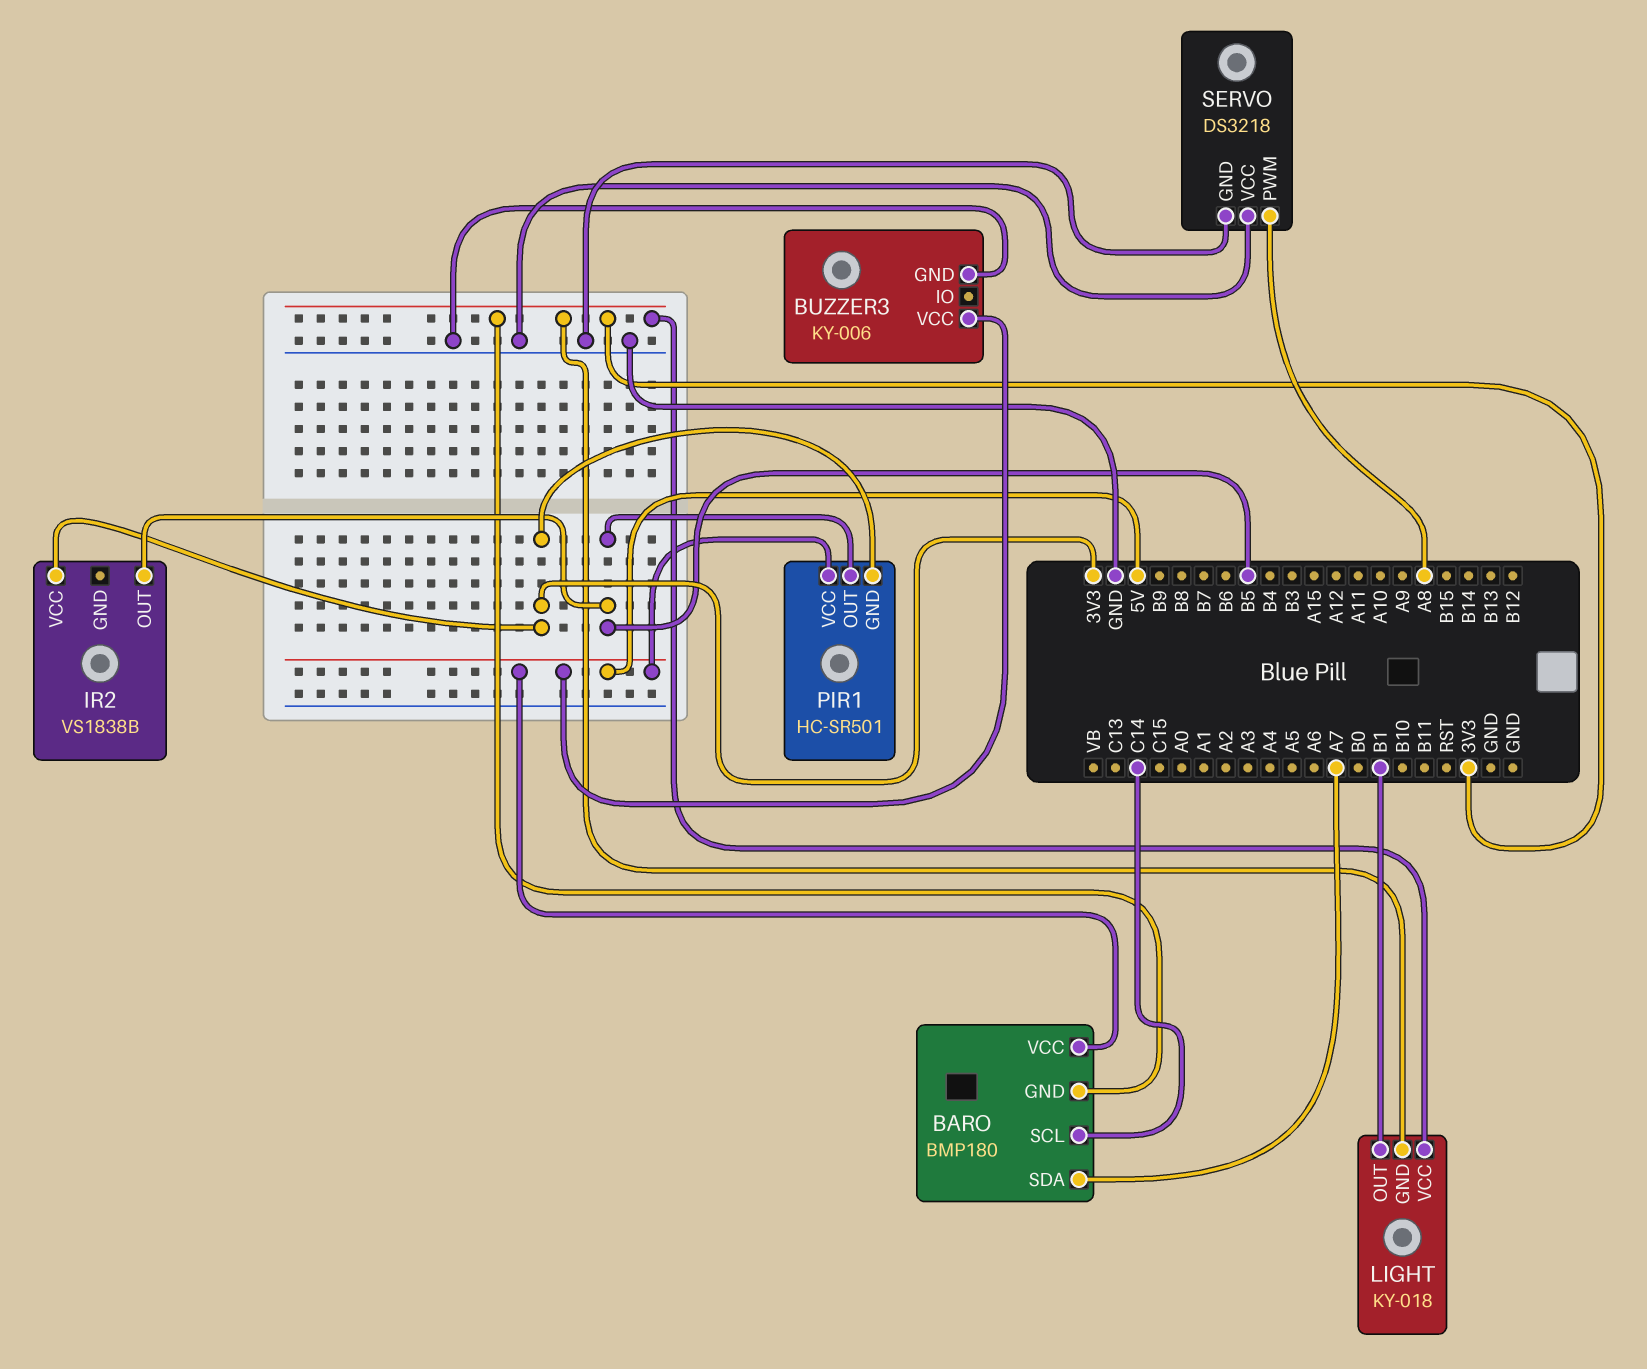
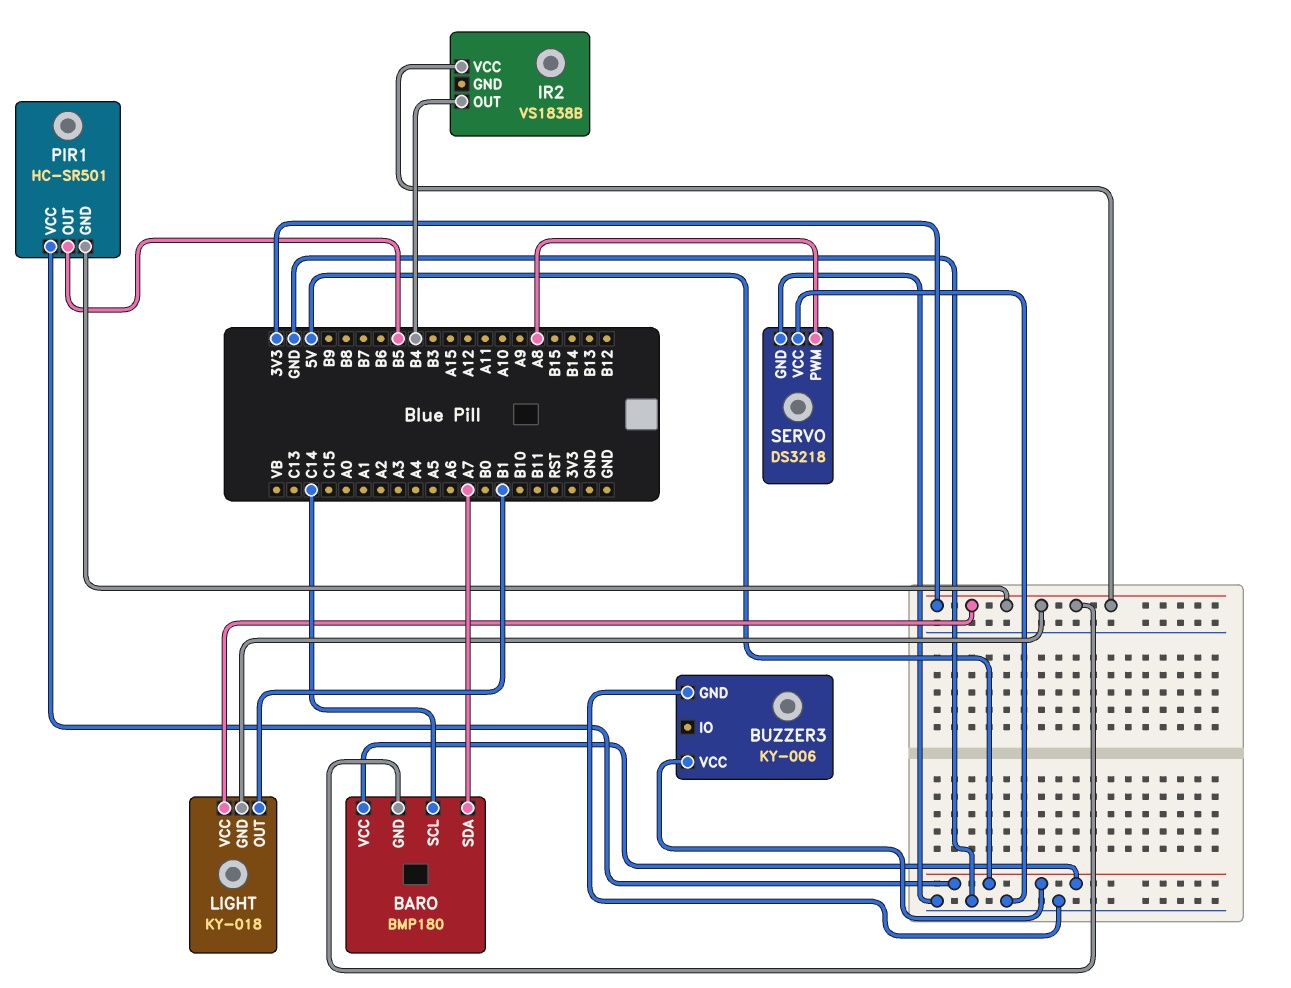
IR2 pin OUT: B5 -> B4

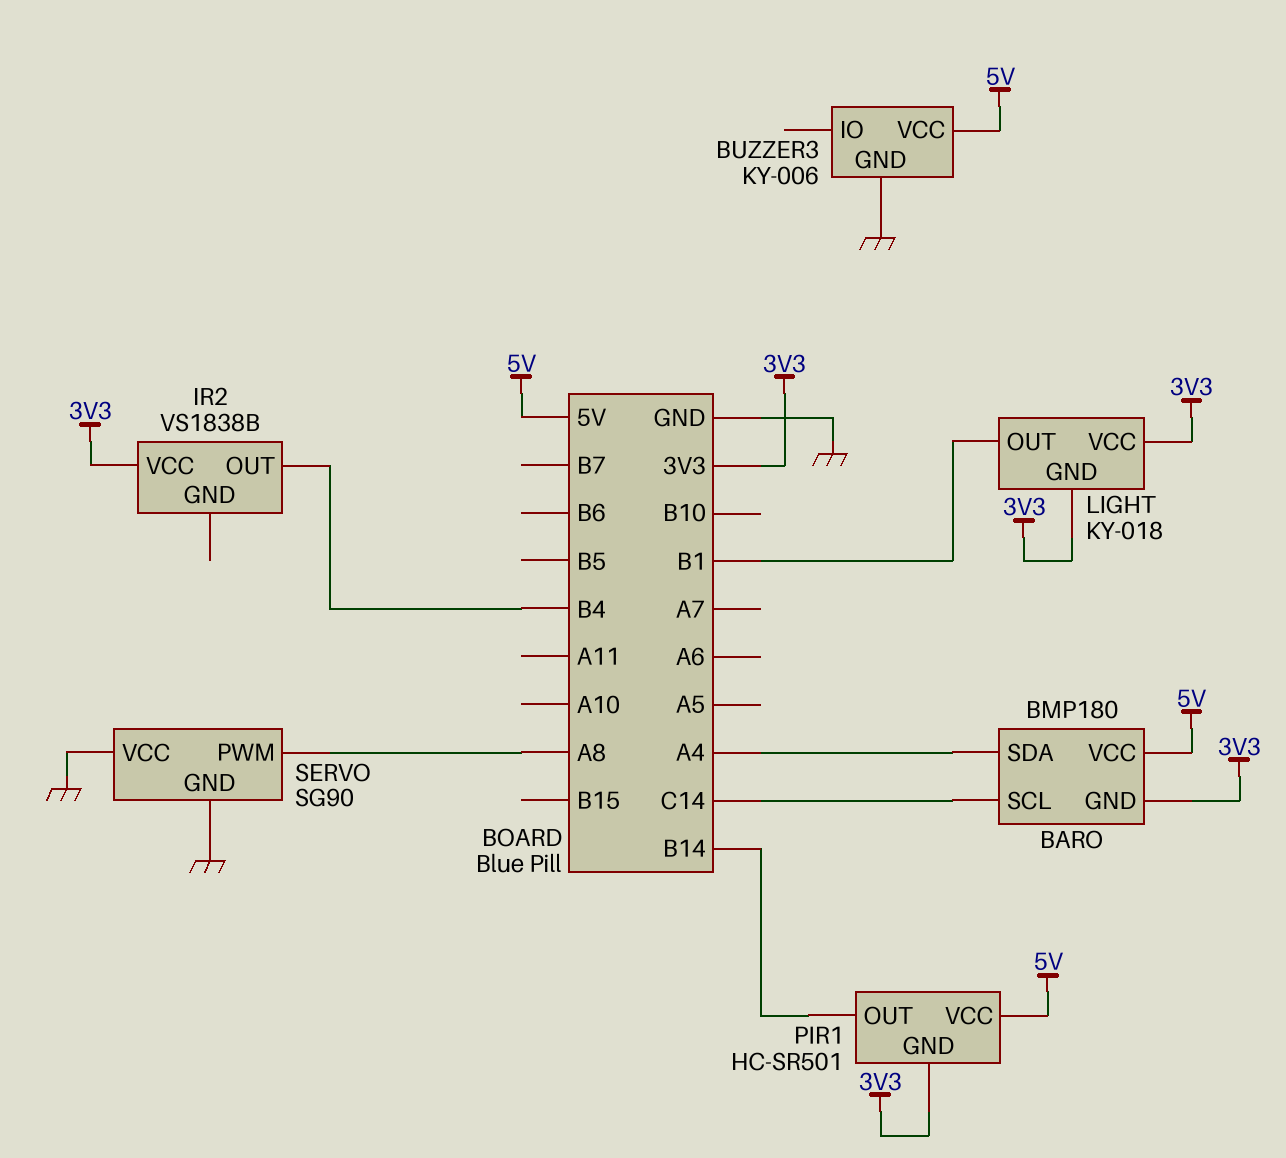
BARO pin SDA: A7 -> A4
PIR1 pin OUT: B5 -> B14
SERVO: DS3218 -> SG90

